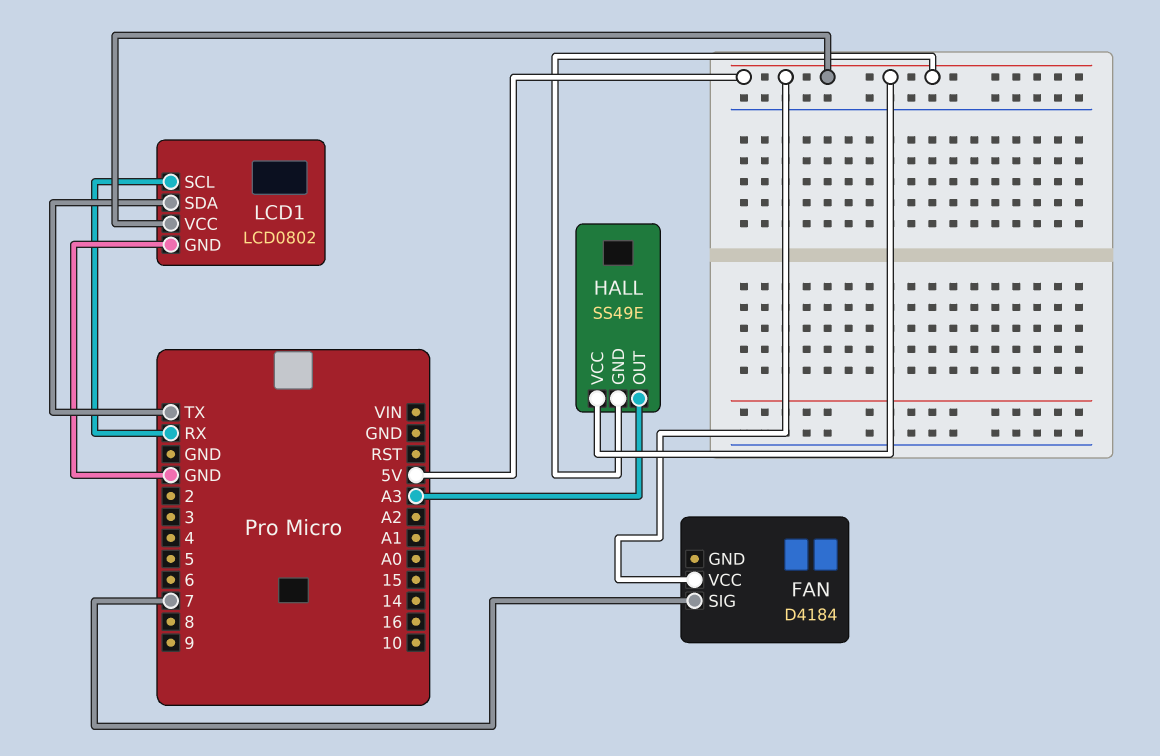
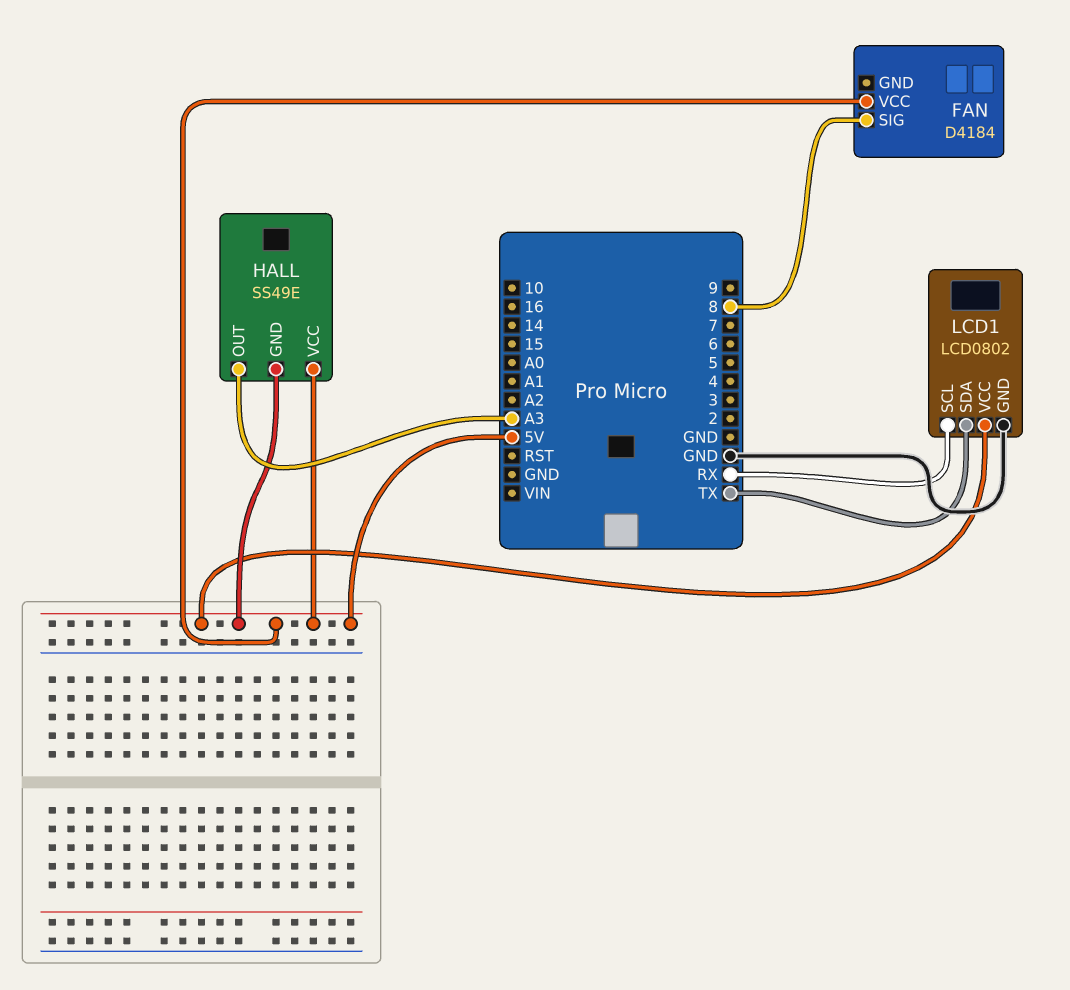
FAN pin SIG: 7 -> 8

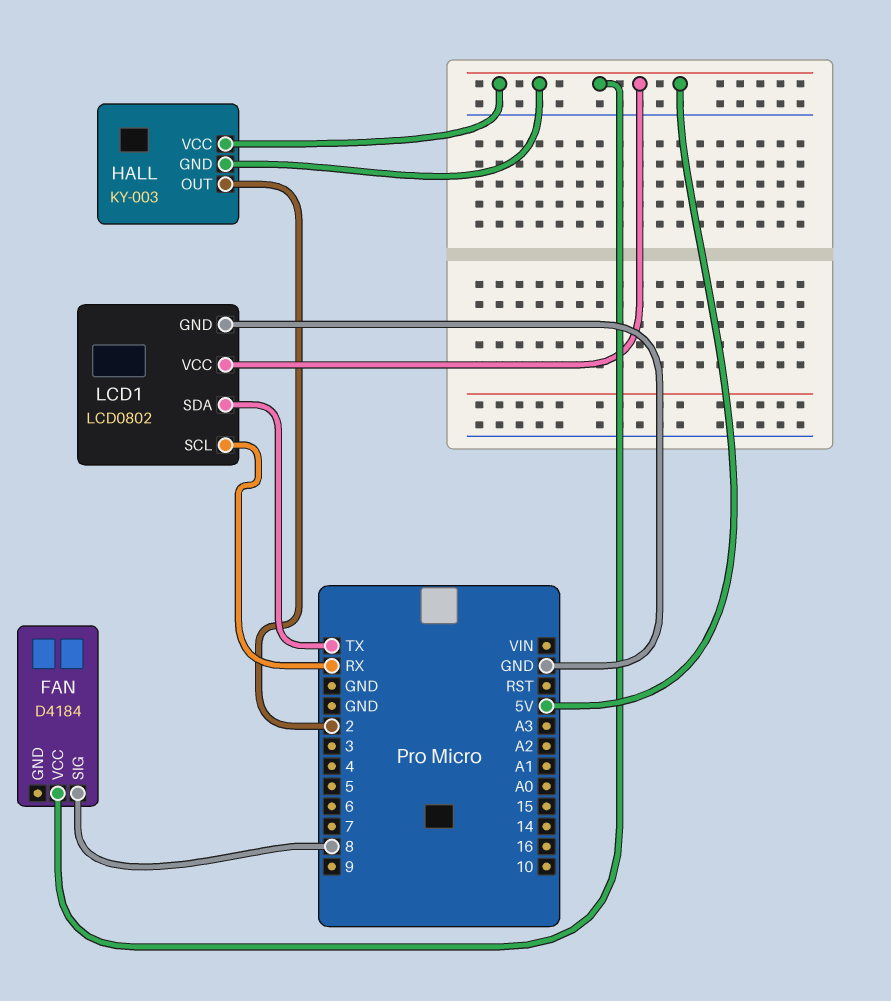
HALL: SS49E -> KY-003
HALL pin OUT: A3 -> 2

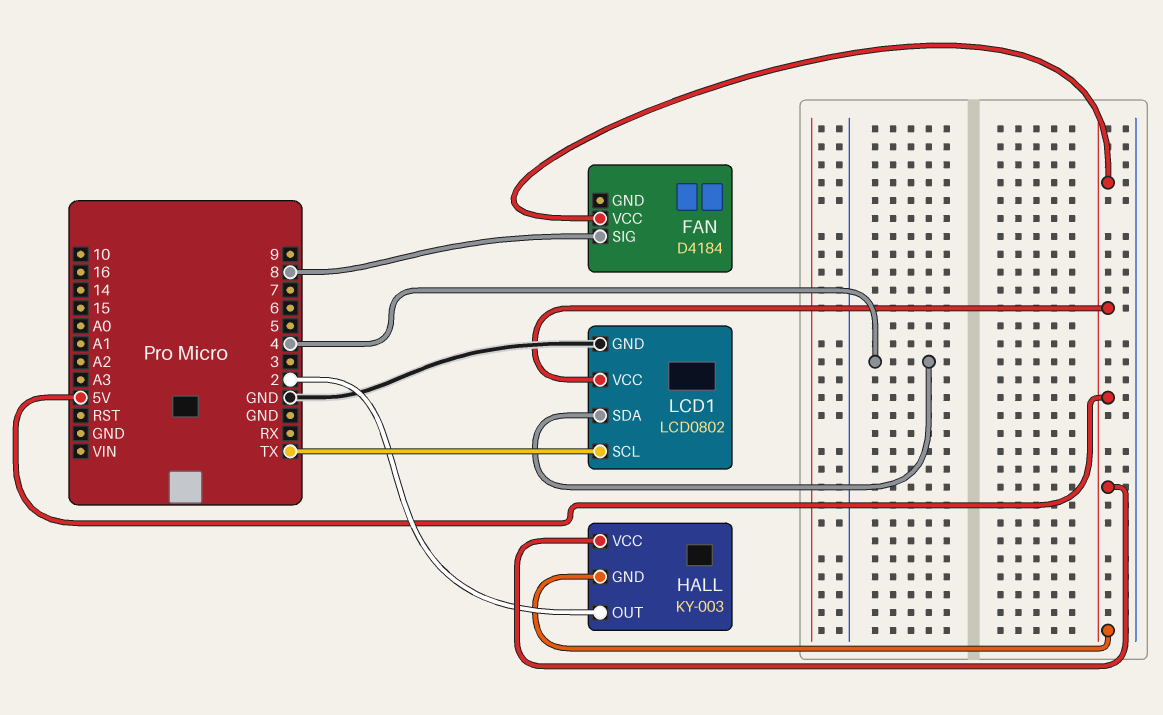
LCD1 pin SCL: RX -> TX
LCD1 pin SDA: TX -> 4

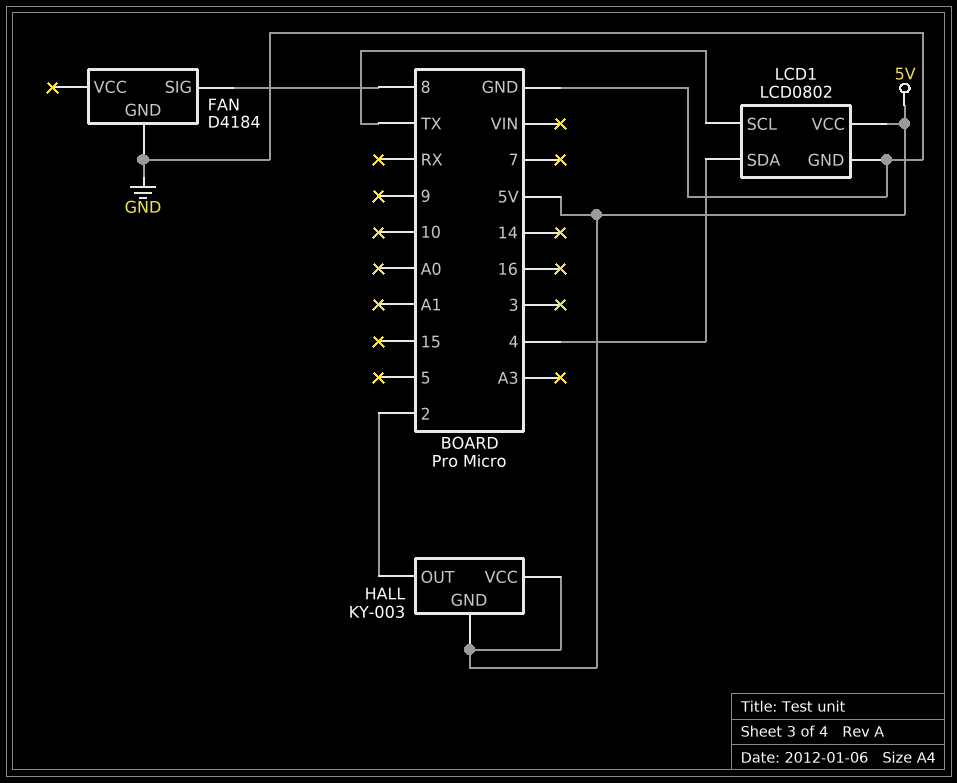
FAN pin GND: none -> GND
FAN pin VCC: 5V -> none

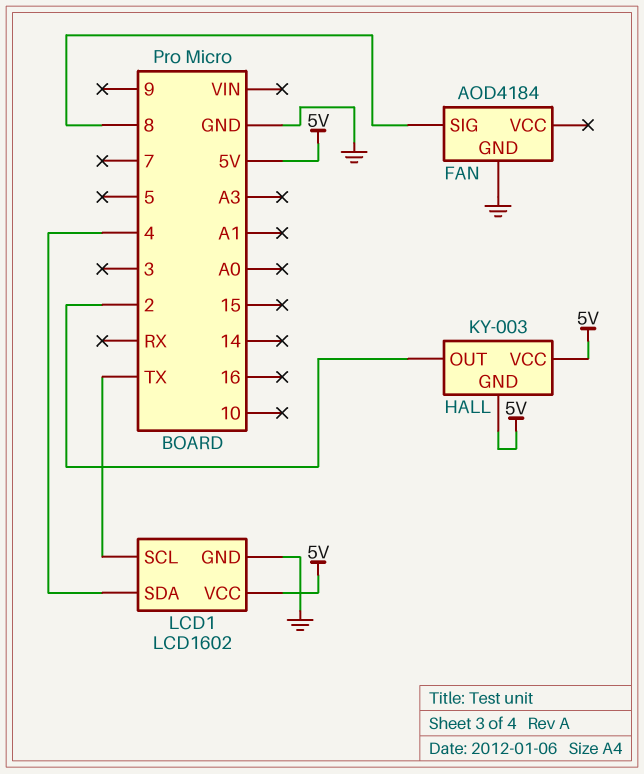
FAN: D4184 -> AOD4184
LCD1: LCD0802 -> LCD1602

